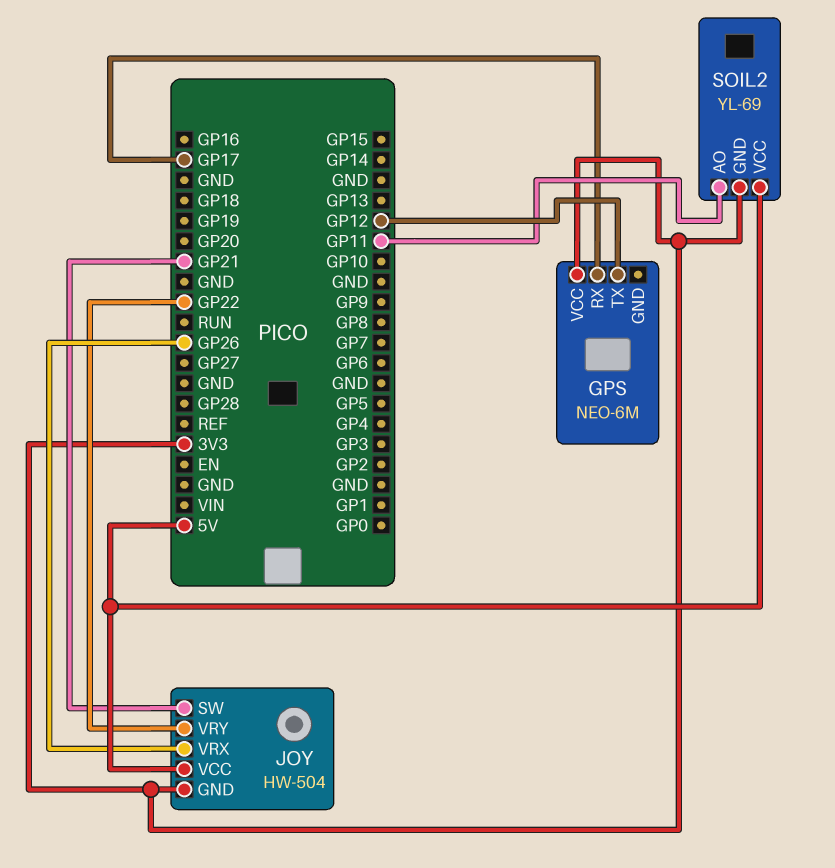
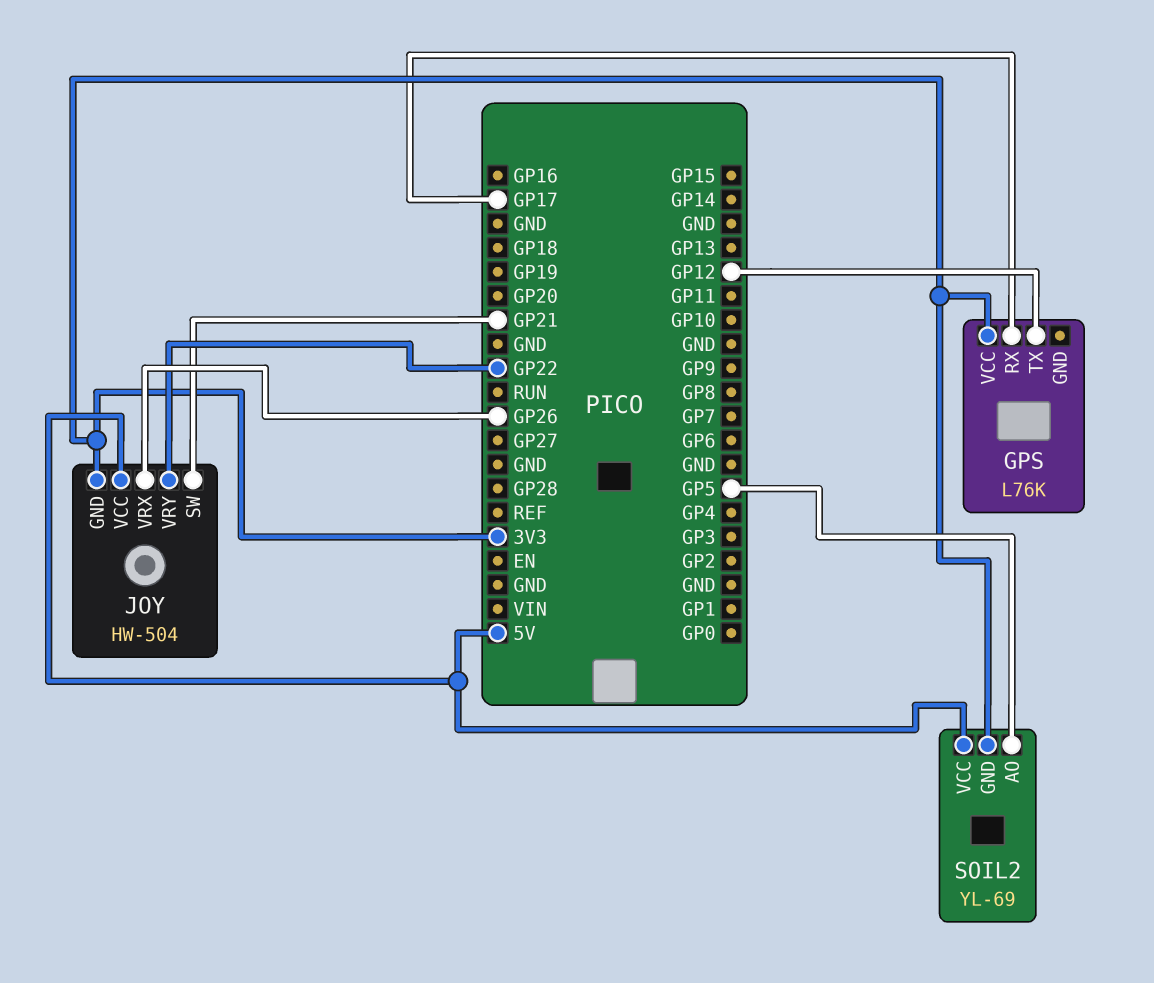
GPS: NEO-6M -> L76K
SOIL2 pin AO: GP11 -> GP5

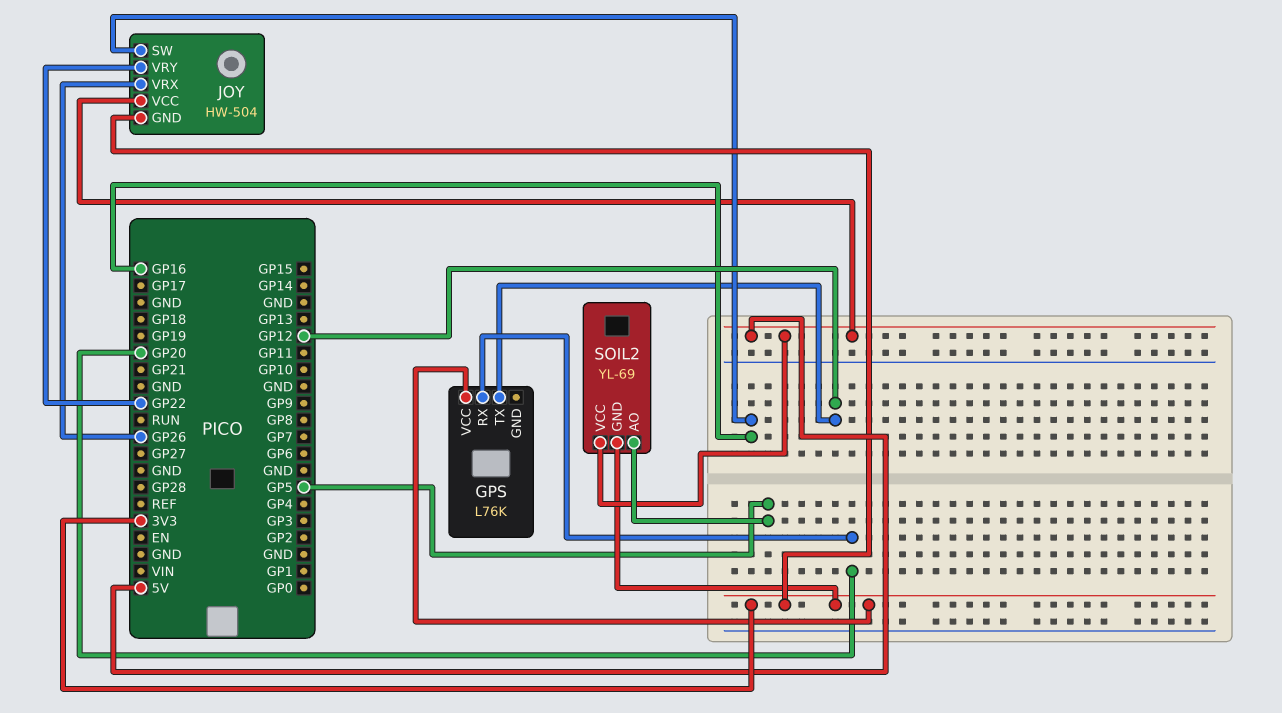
GPS pin RX: GP17 -> GP20
JOY pin SW: GP21 -> GP16

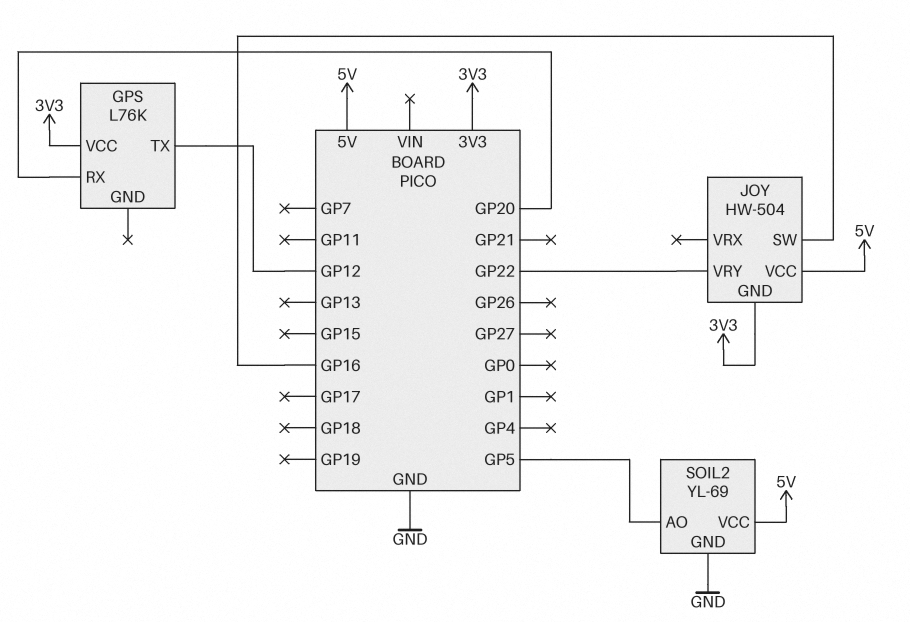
JOY pin VRX: GP26 -> none
SOIL2 pin GND: 3V3 -> GND

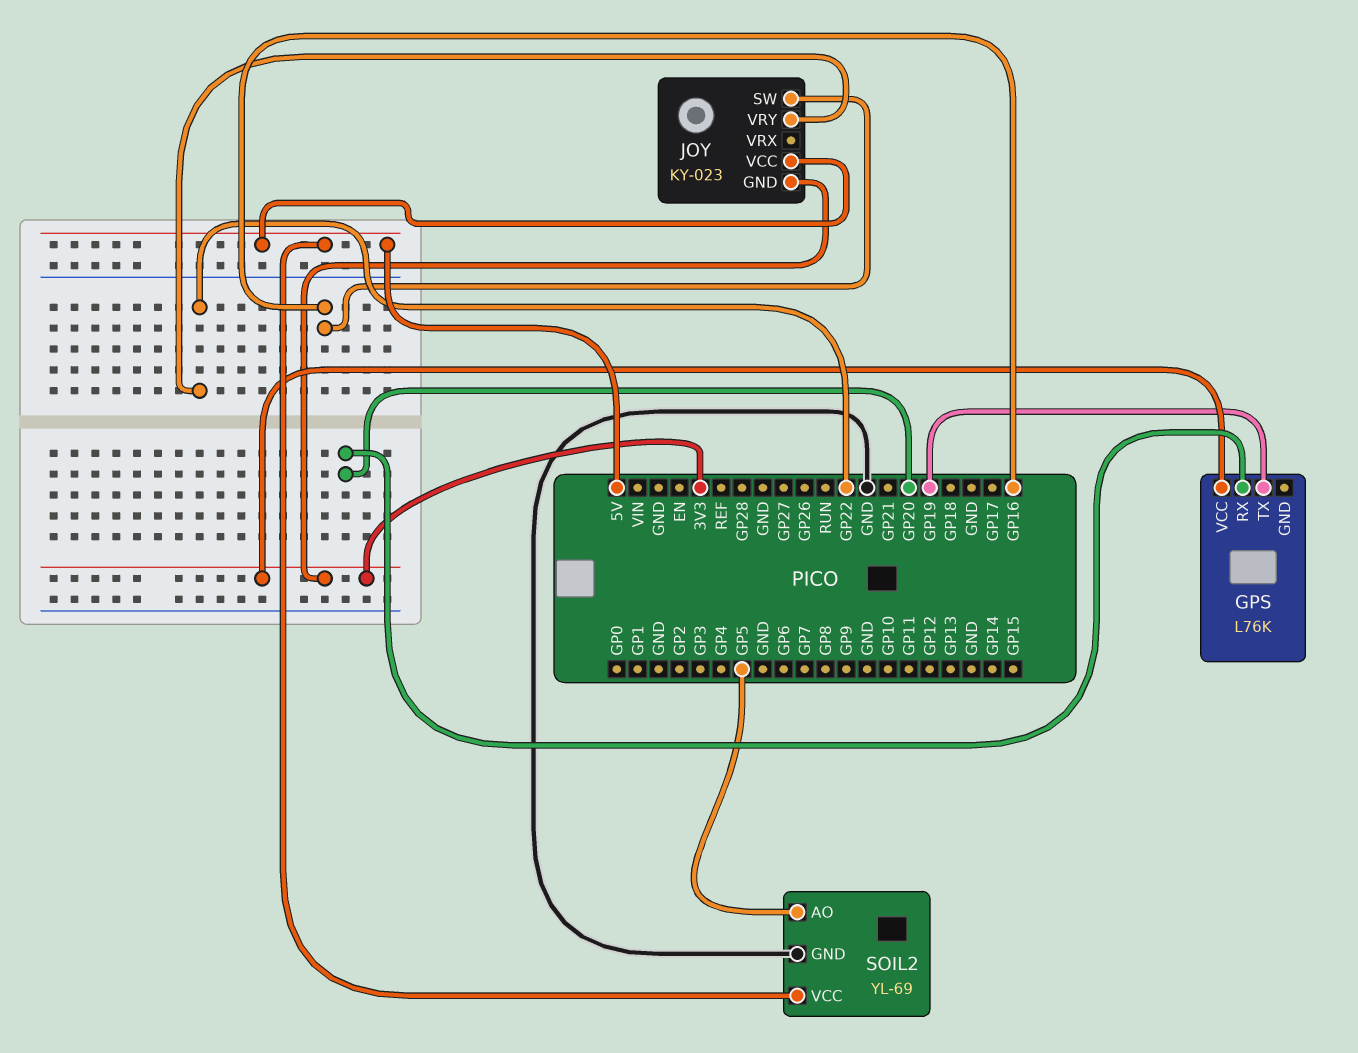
GPS pin TX: GP12 -> GP19
JOY: HW-504 -> KY-023

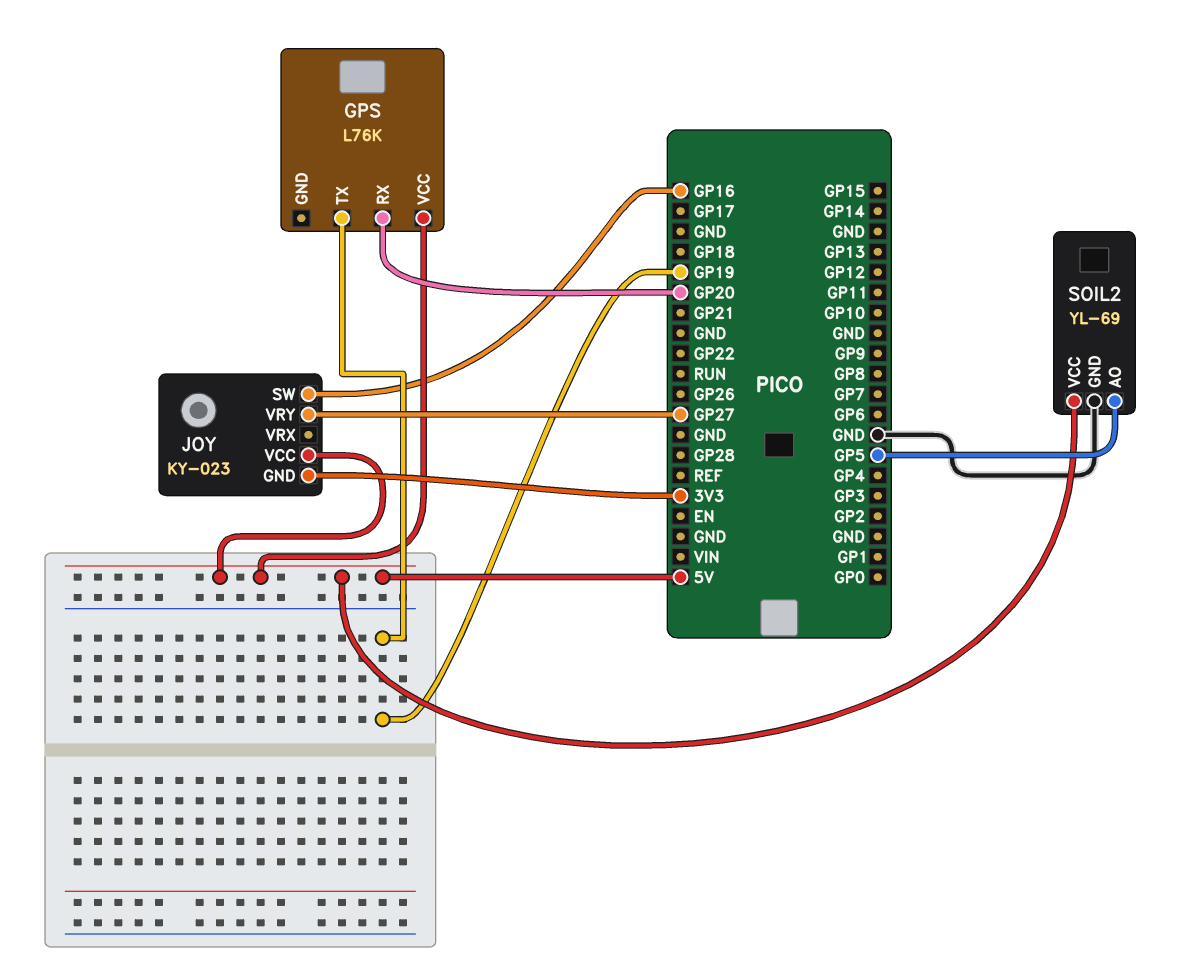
GPS pin VCC: 3V3 -> 5V
JOY pin VRY: GP22 -> GP27

